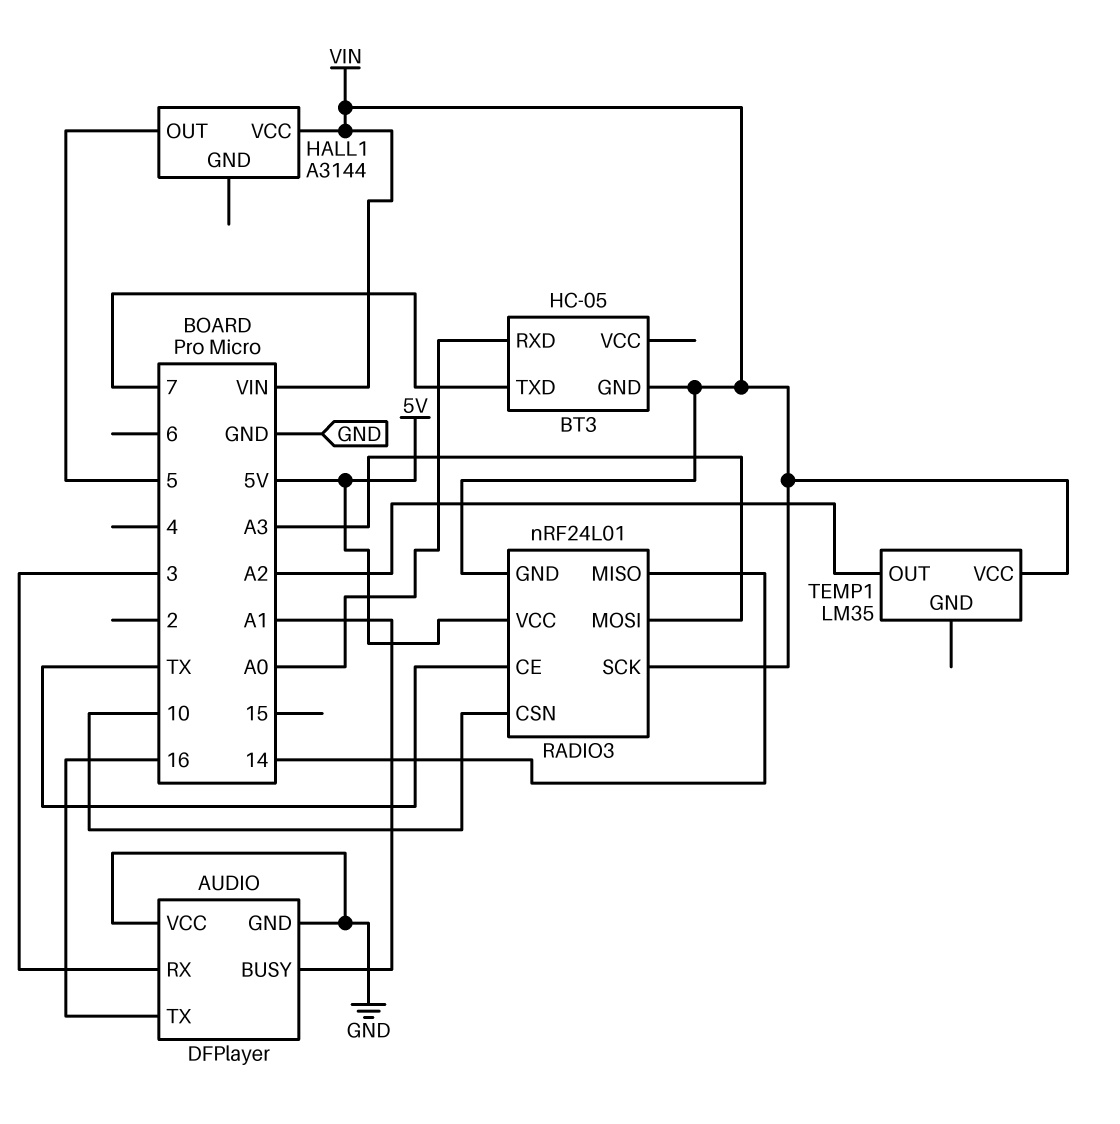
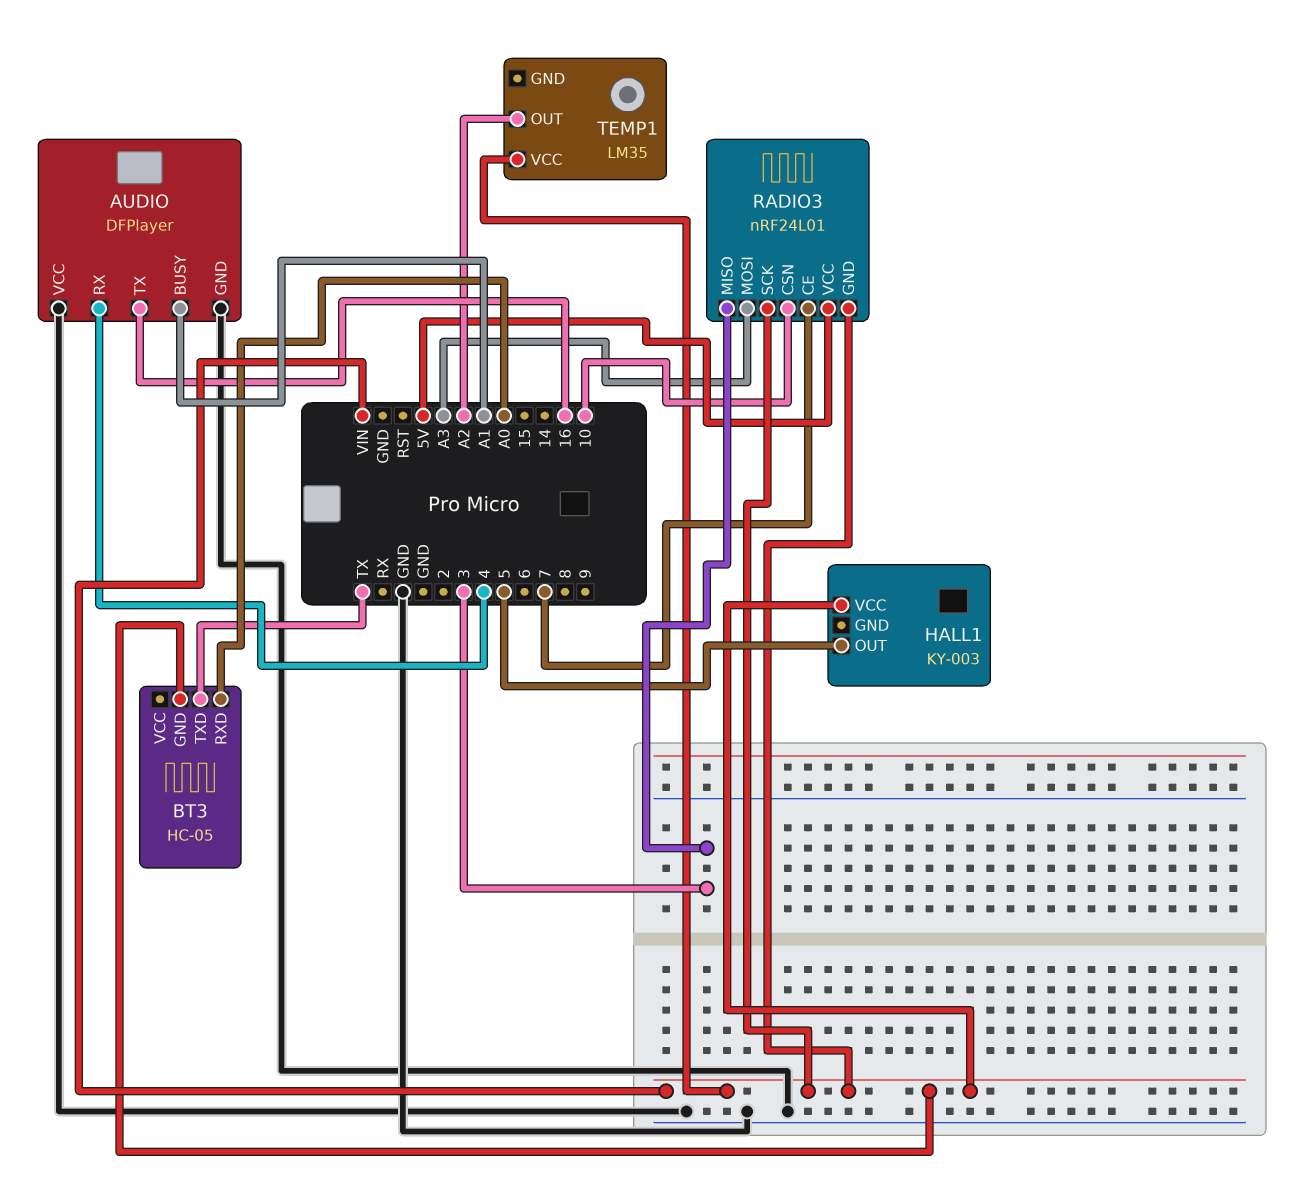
AUDIO pin RX: 3 -> 4
BT3 pin TXD: 7 -> TX
HALL1: A3144 -> KY-003
RADIO3 pin CE: TX -> 7
RADIO3 pin MISO: 14 -> 3

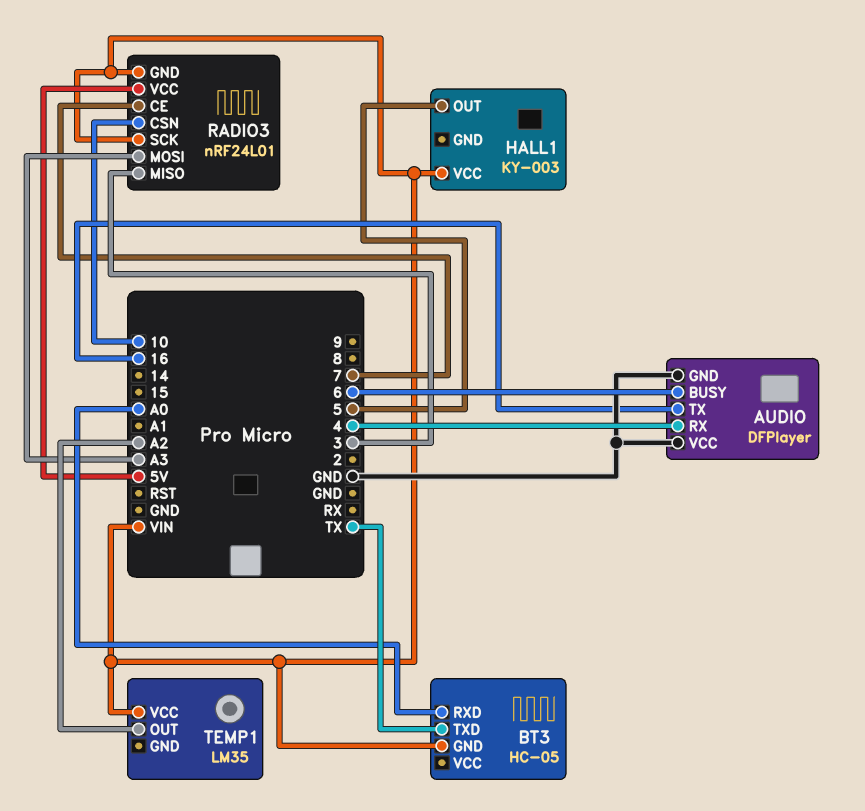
AUDIO pin BUSY: A1 -> 6

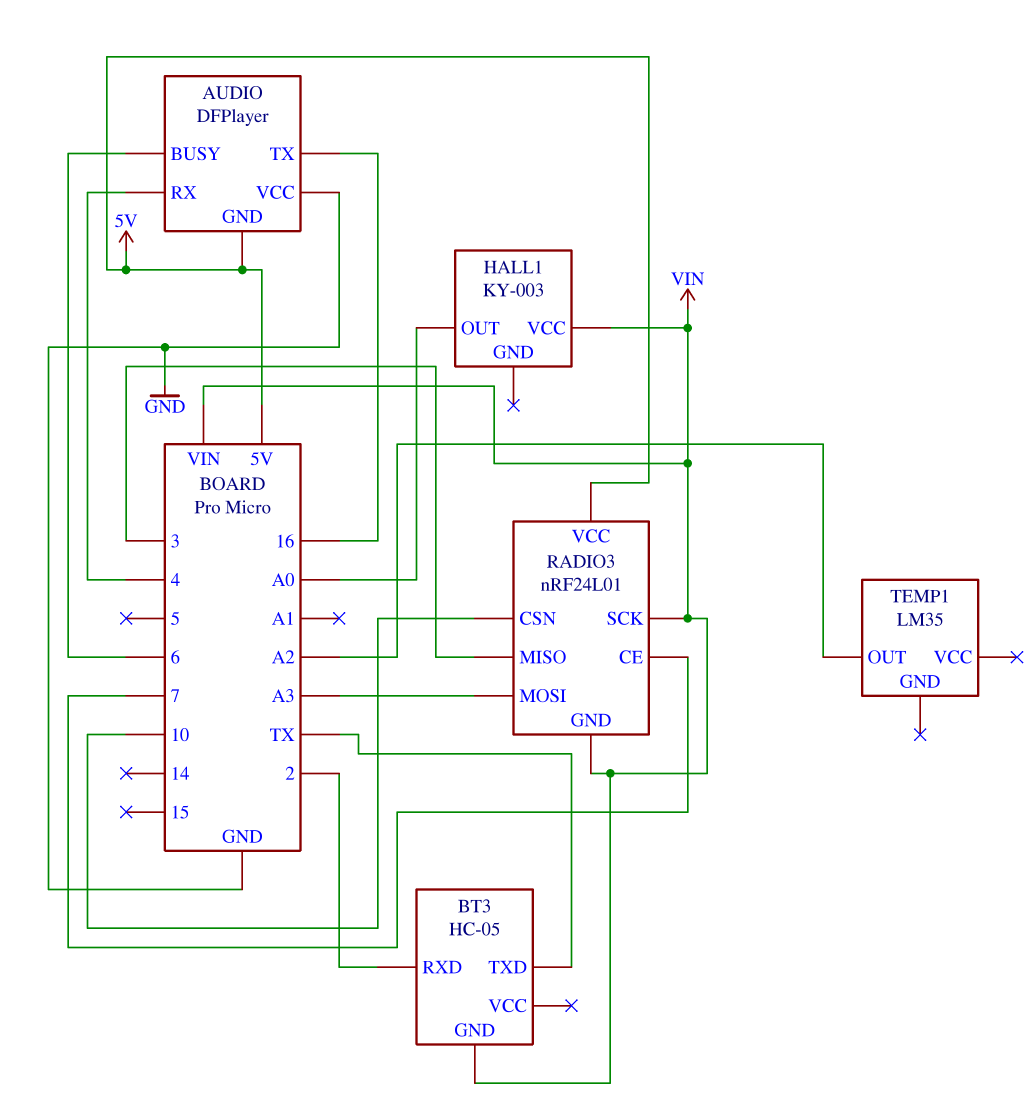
AUDIO pin GND: GND -> 5V
BT3 pin RXD: A0 -> 2
HALL1 pin OUT: 5 -> A0
TEMP1 pin VCC: VIN -> none

